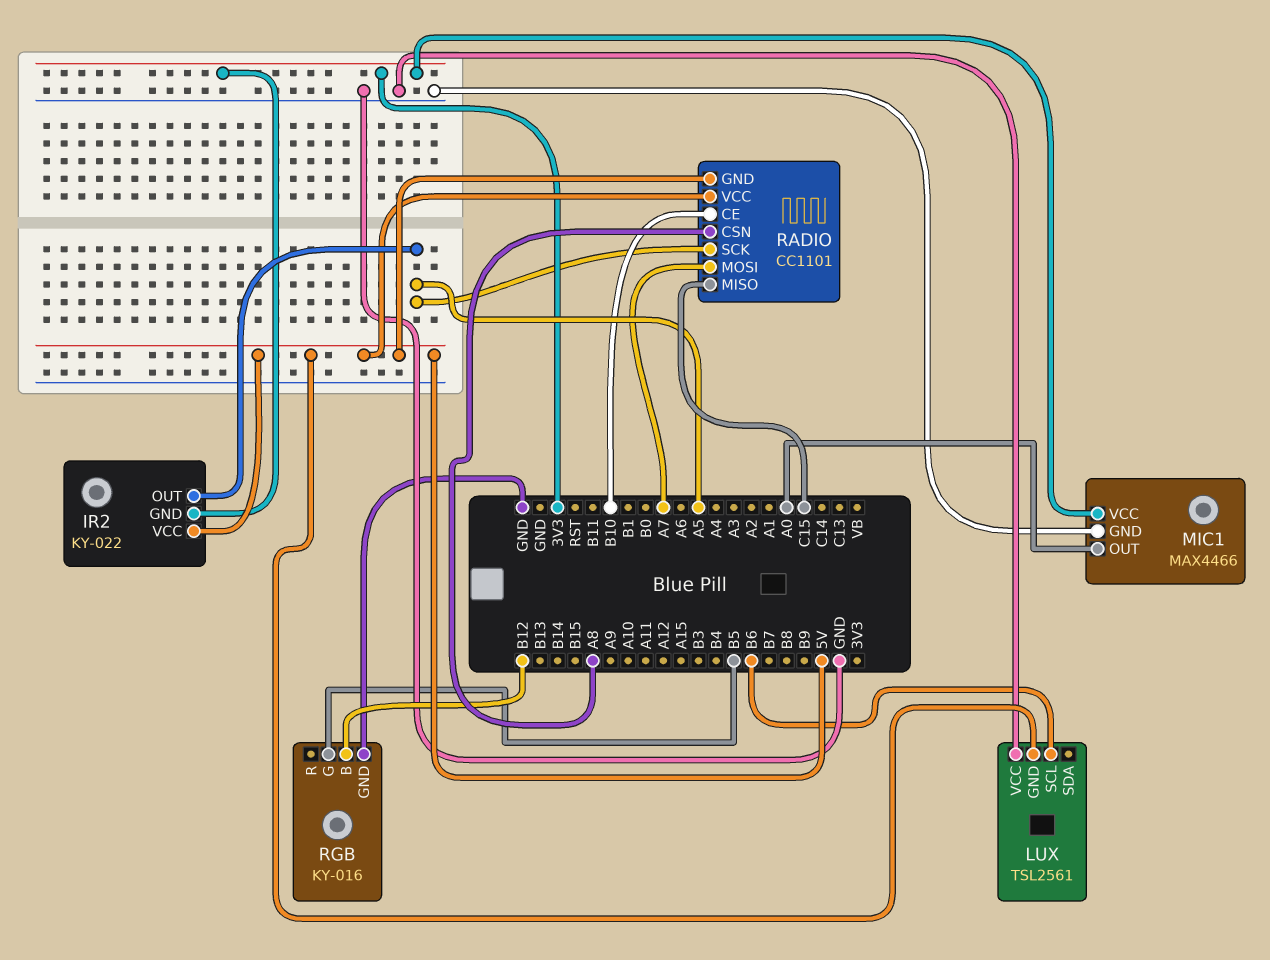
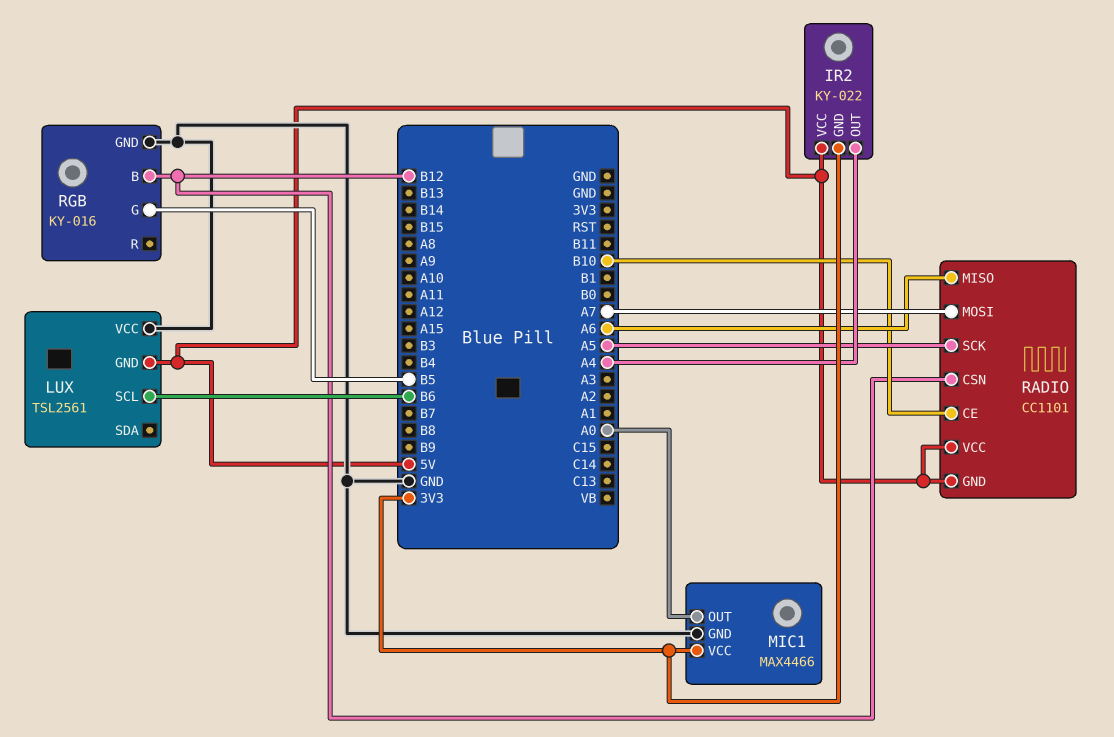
IR2 pin OUT: A5 -> A4
RADIO pin CSN: A8 -> B12
RADIO pin MISO: C15 -> A6

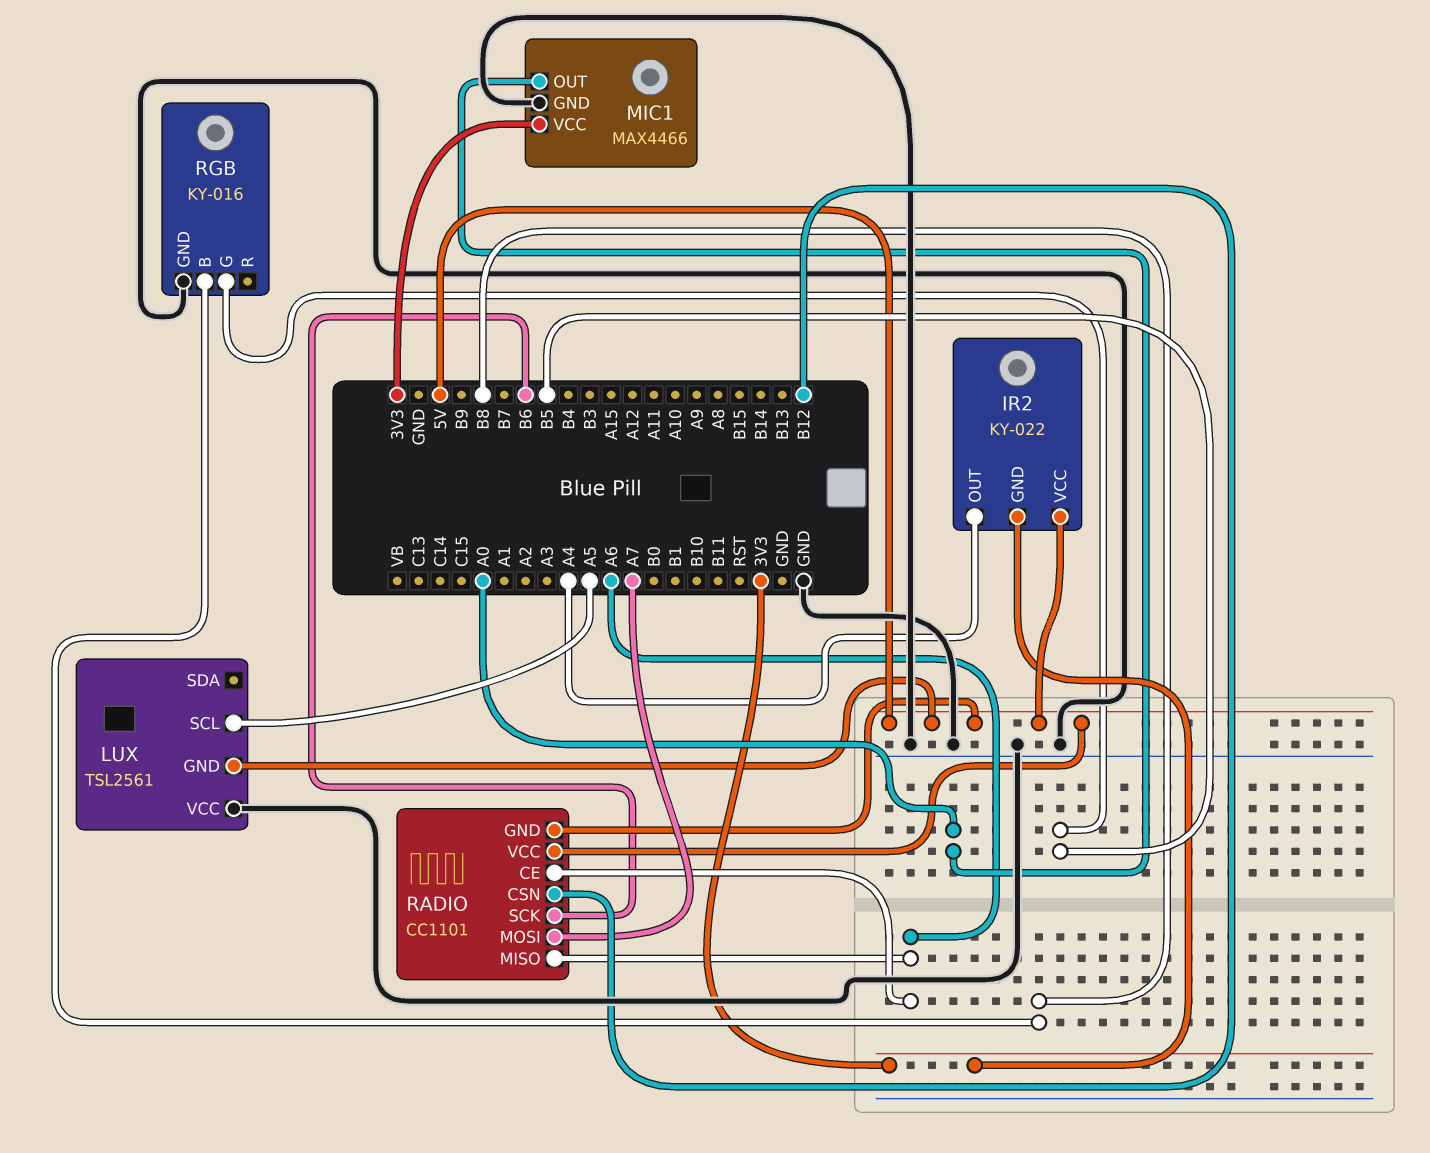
LUX pin SCL: B6 -> A5
RADIO pin CE: B10 -> A6
RADIO pin SCK: A5 -> B6
RGB pin B: B12 -> B8

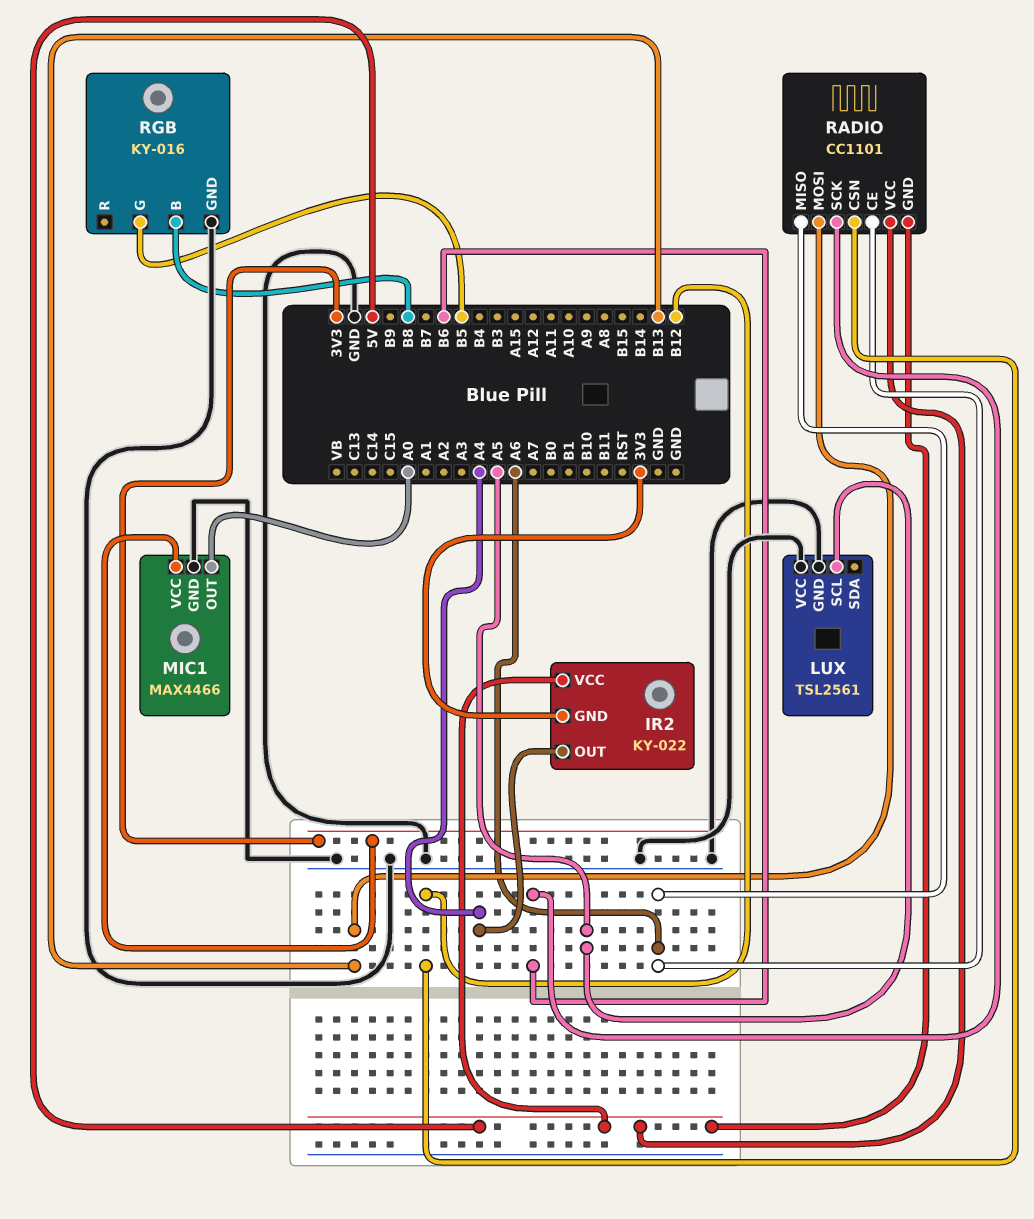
LUX pin GND: 5V -> GND
RADIO pin MOSI: A7 -> B13

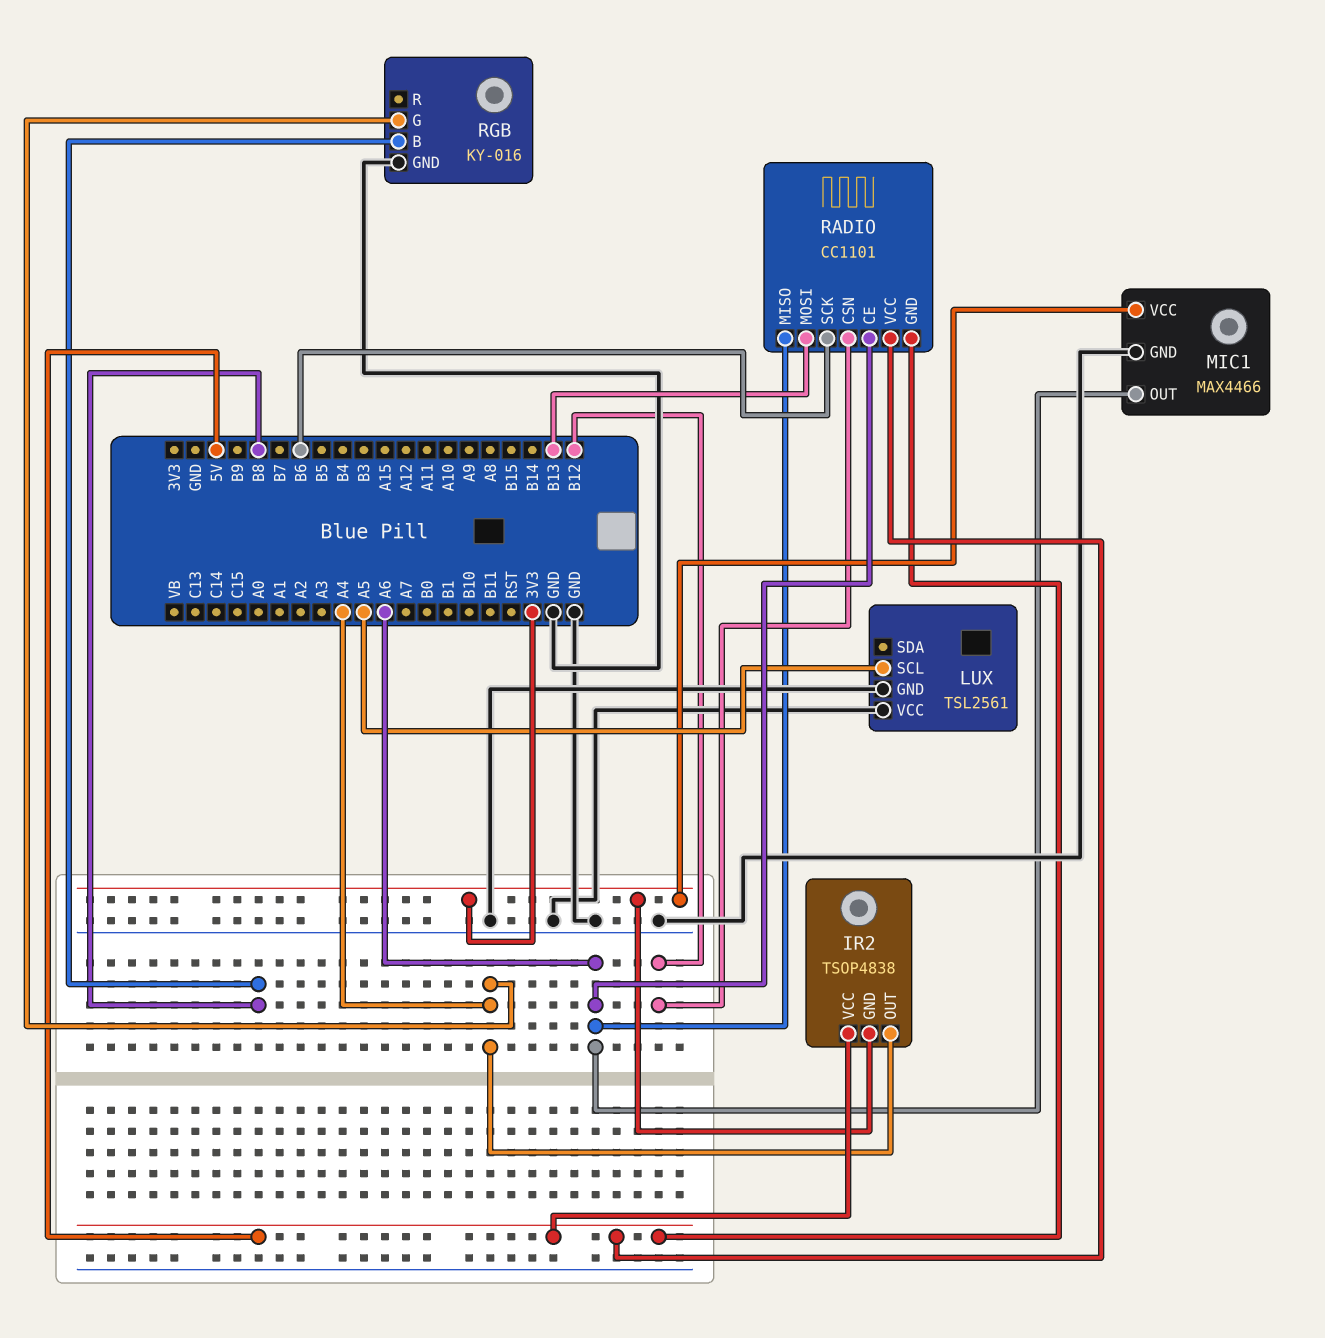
IR2: KY-022 -> TSOP4838
MIC1 pin OUT: A0 -> A6
RGB pin G: B5 -> A4

